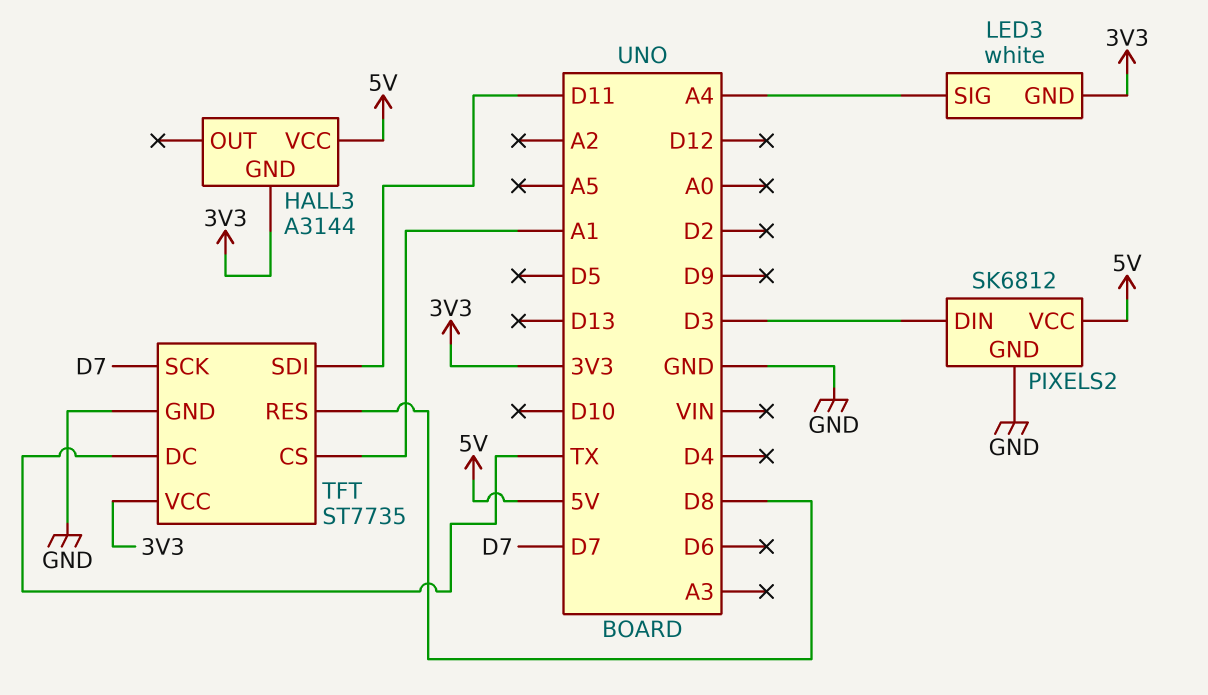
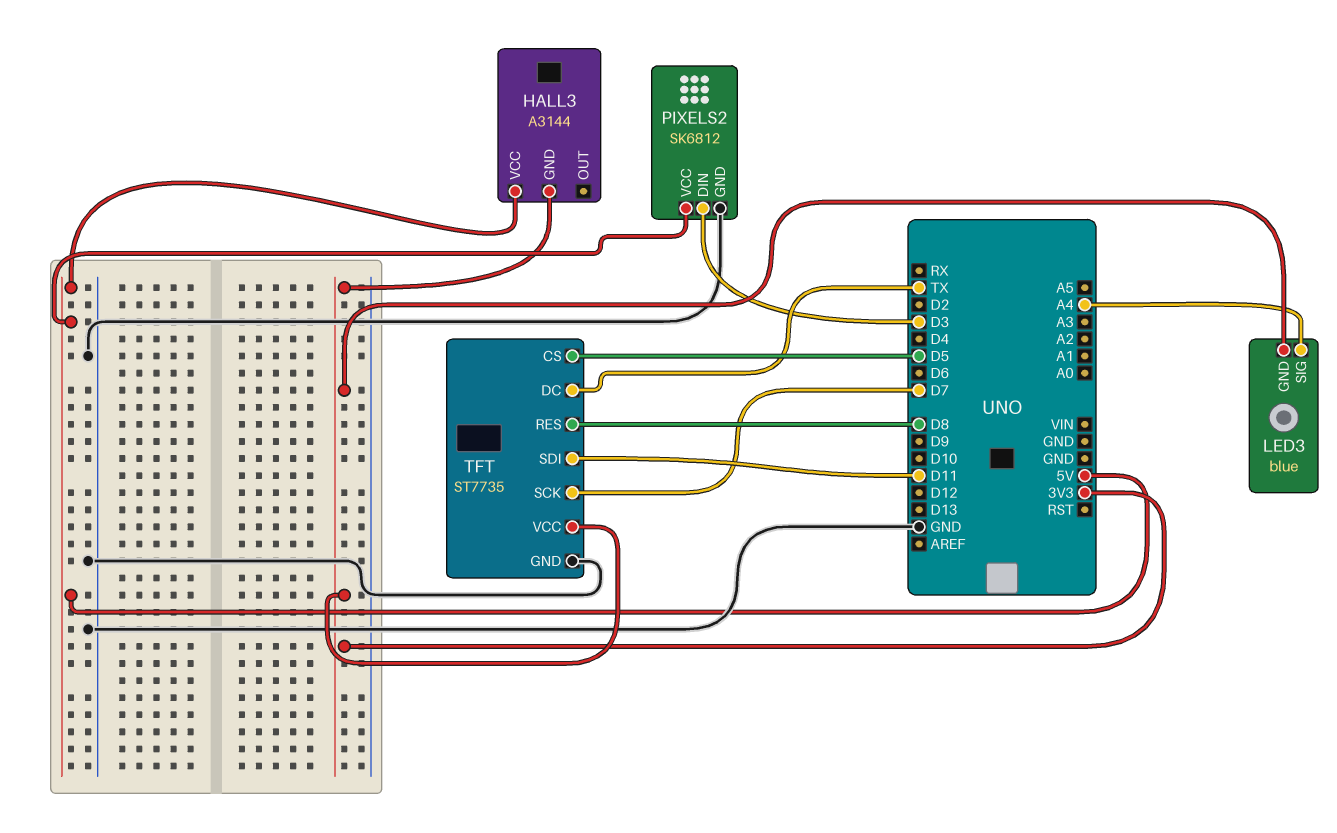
LED3: white -> blue
TFT pin CS: A1 -> D5

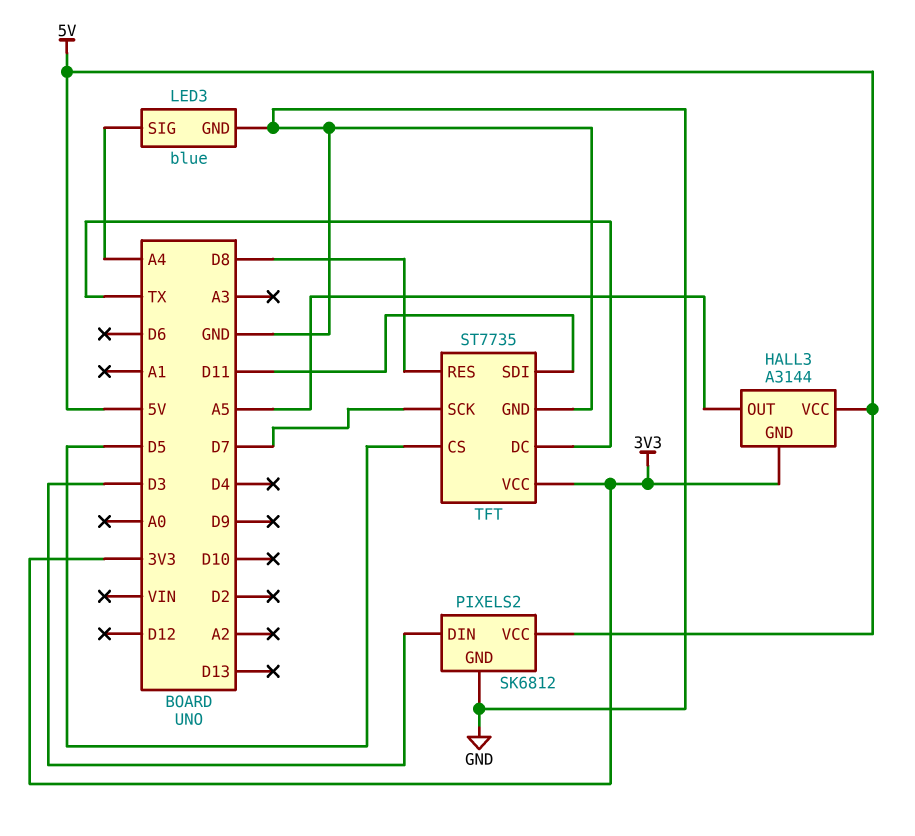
HALL3 pin OUT: none -> A5
LED3 pin GND: 3V3 -> GND

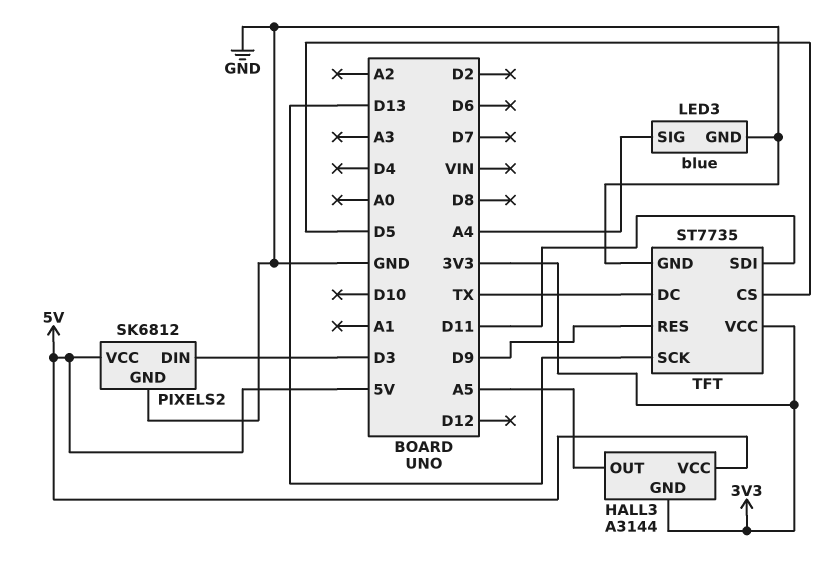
TFT pin RES: D8 -> D9
TFT pin SCK: D7 -> D13

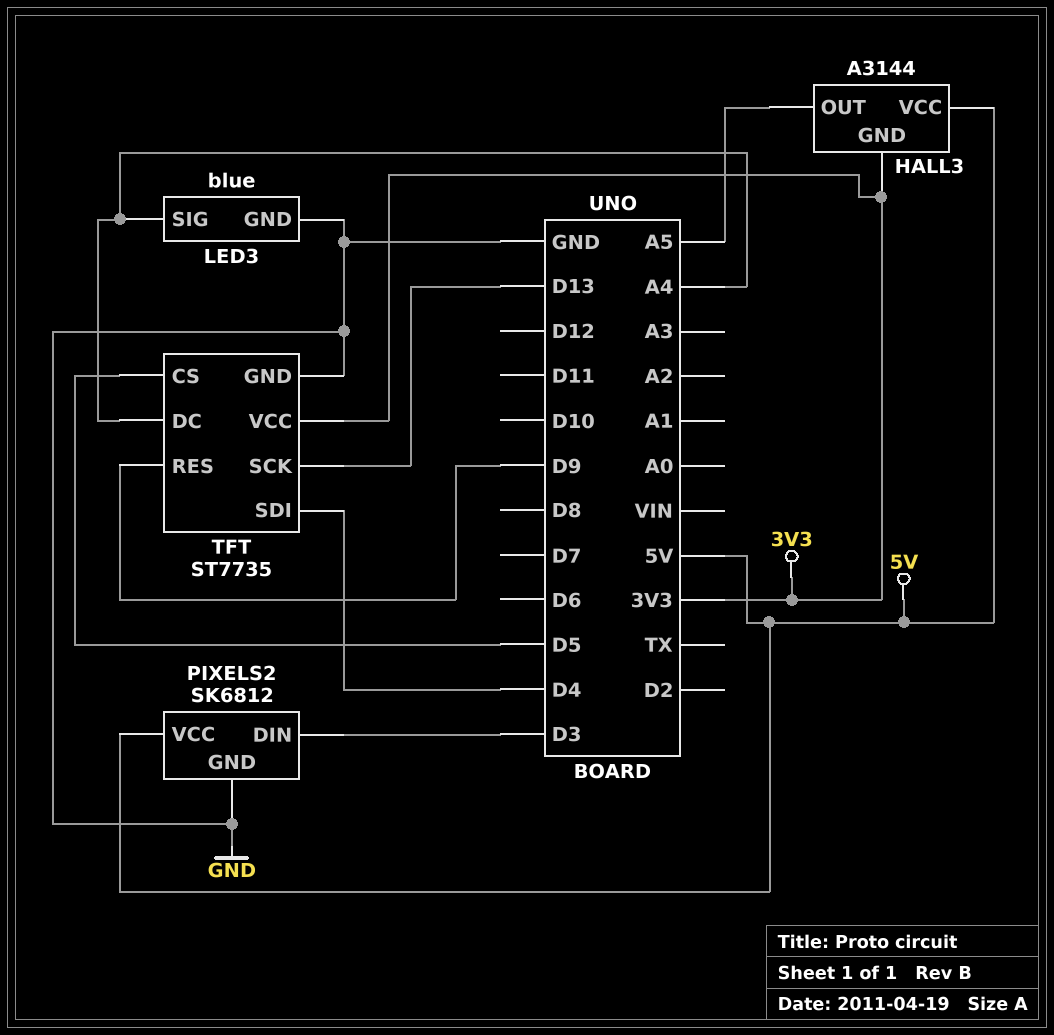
TFT pin DC: TX -> A4
TFT pin SDI: D11 -> D4

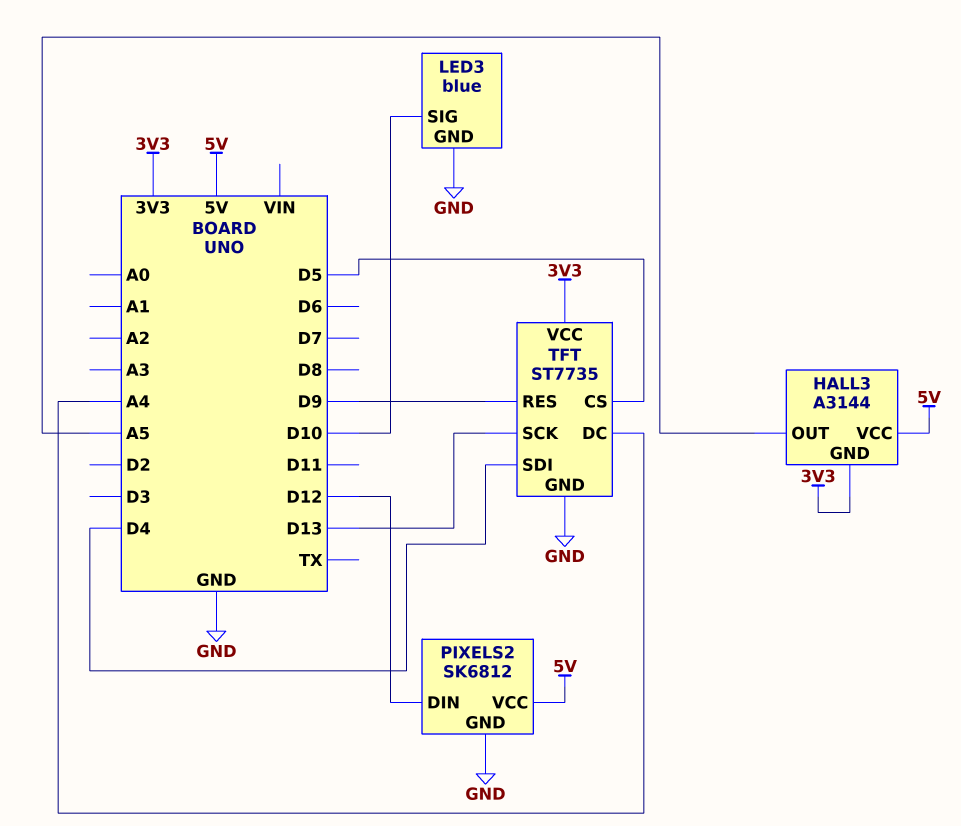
LED3 pin SIG: A4 -> D10
PIXELS2 pin DIN: D3 -> D12

